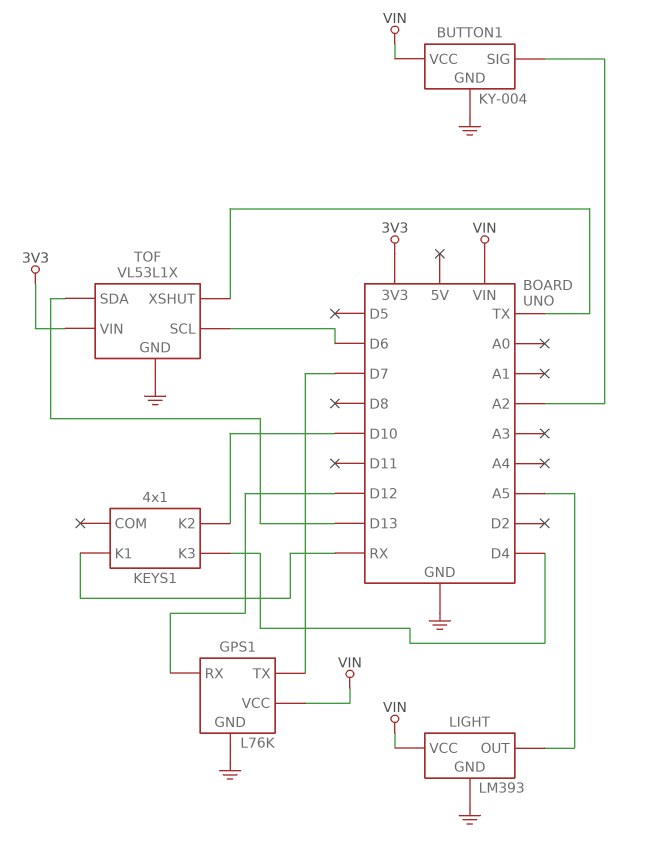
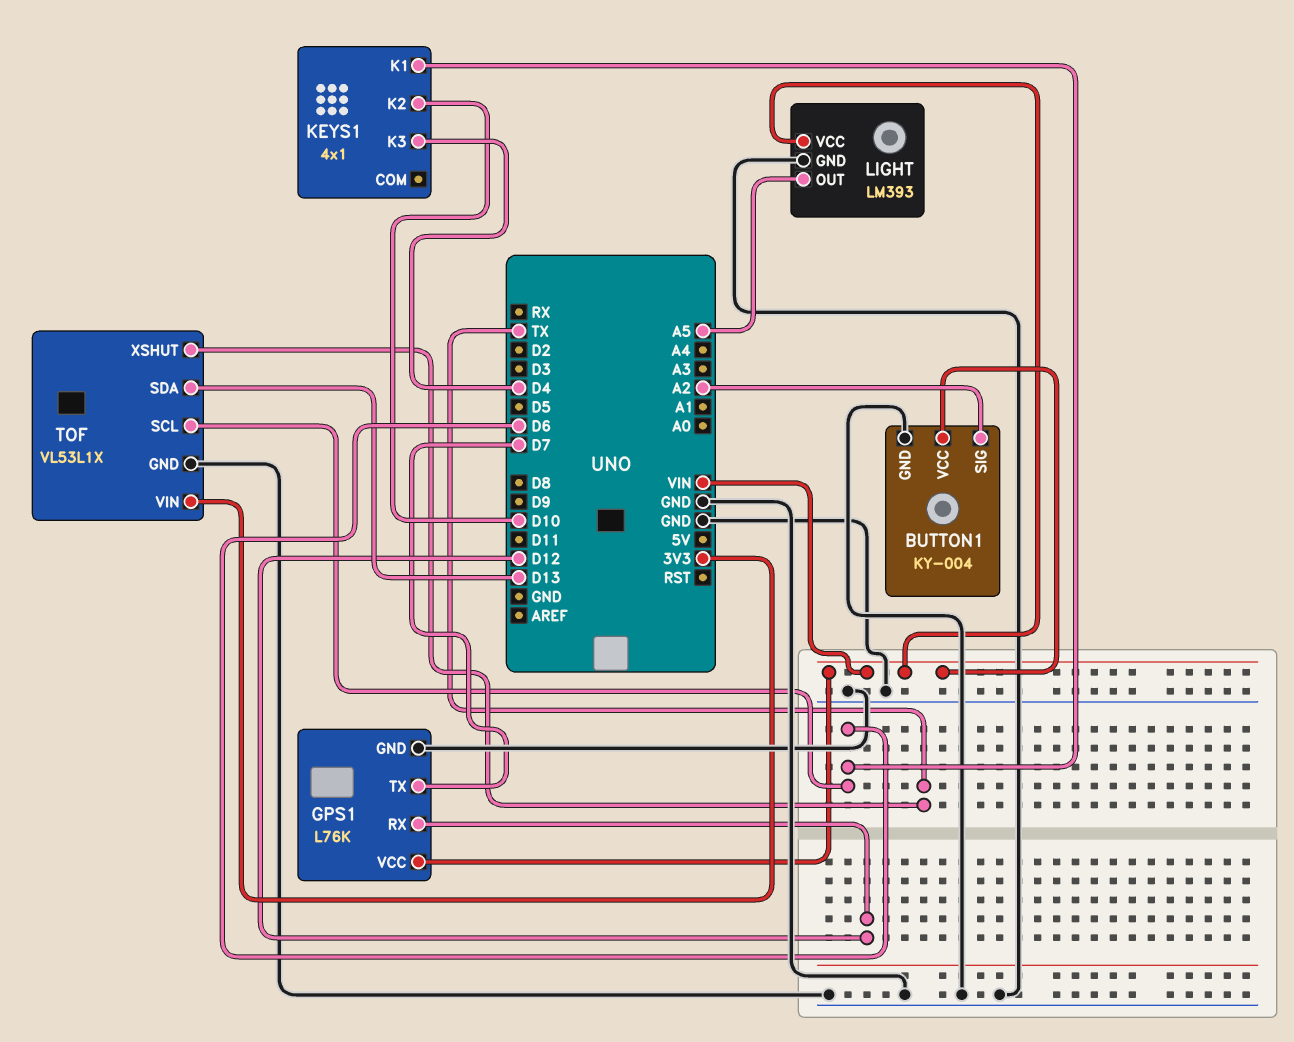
KEYS1 pin K1: RX -> D6

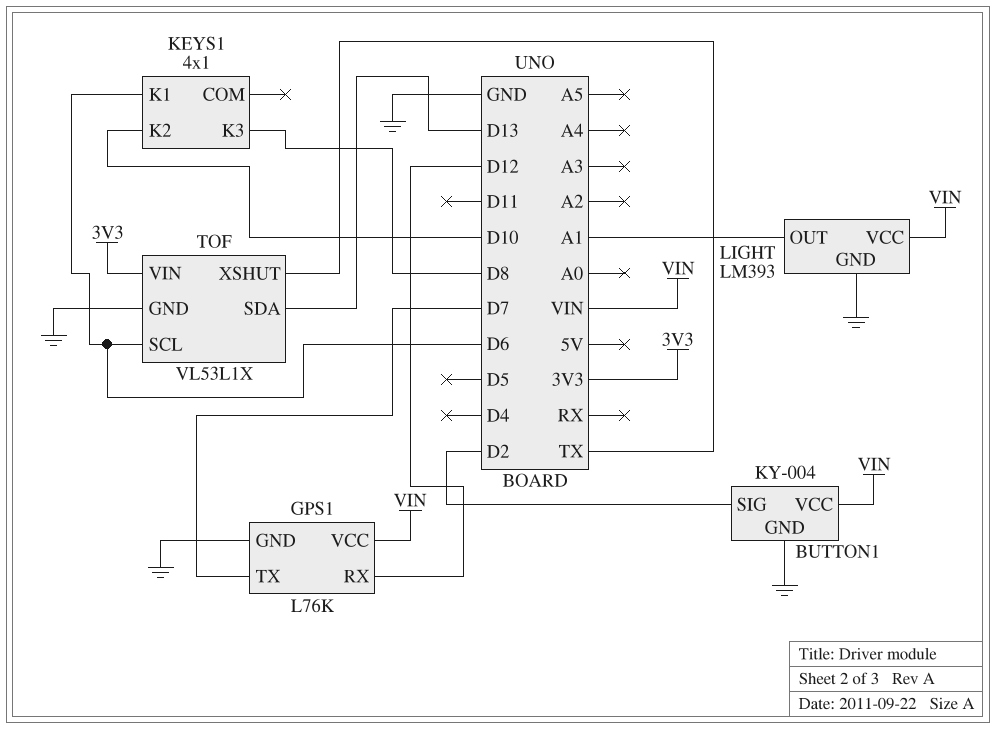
BUTTON1 pin SIG: A2 -> D2
KEYS1 pin K3: D4 -> D8
LIGHT pin OUT: A5 -> A1

